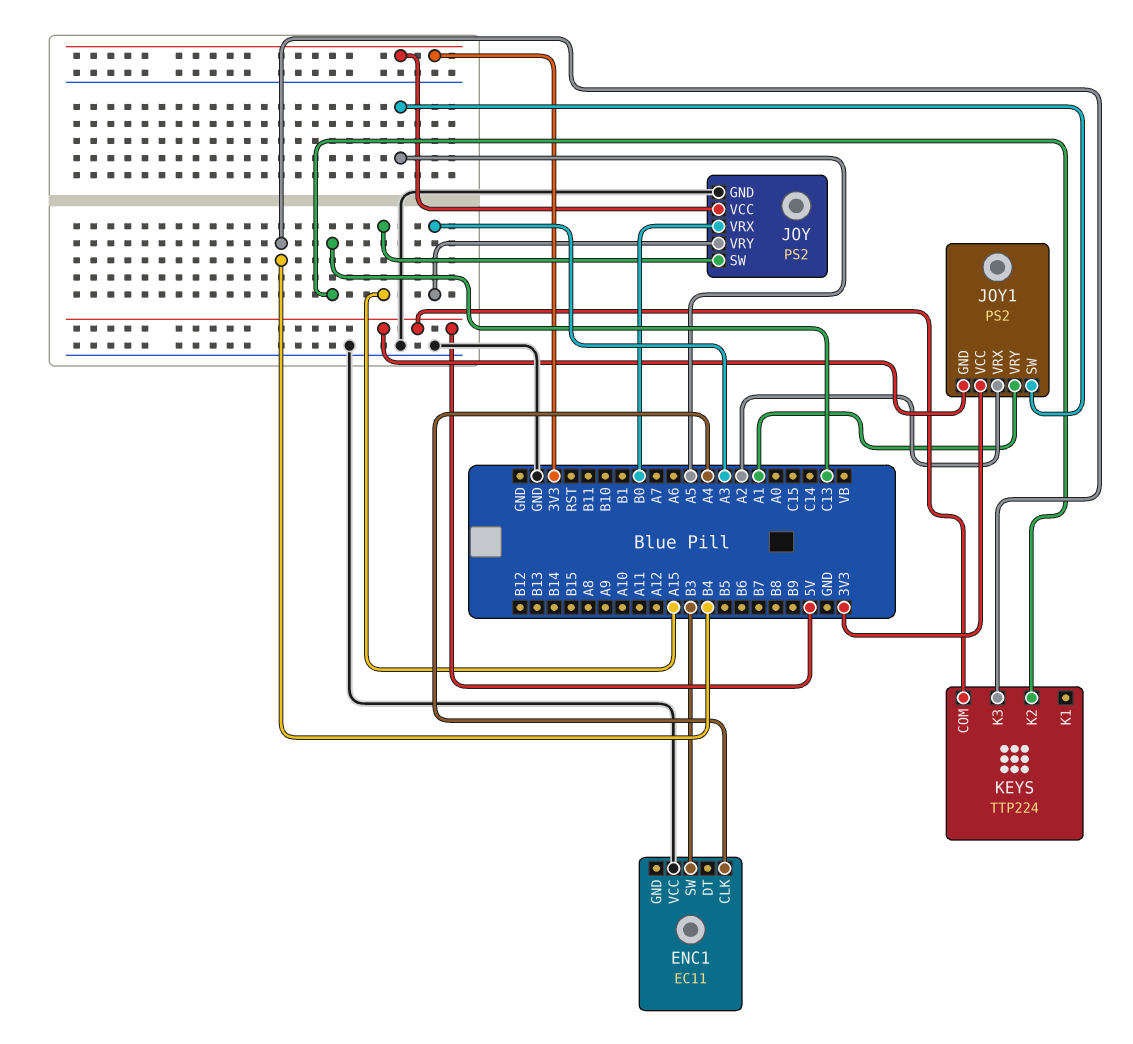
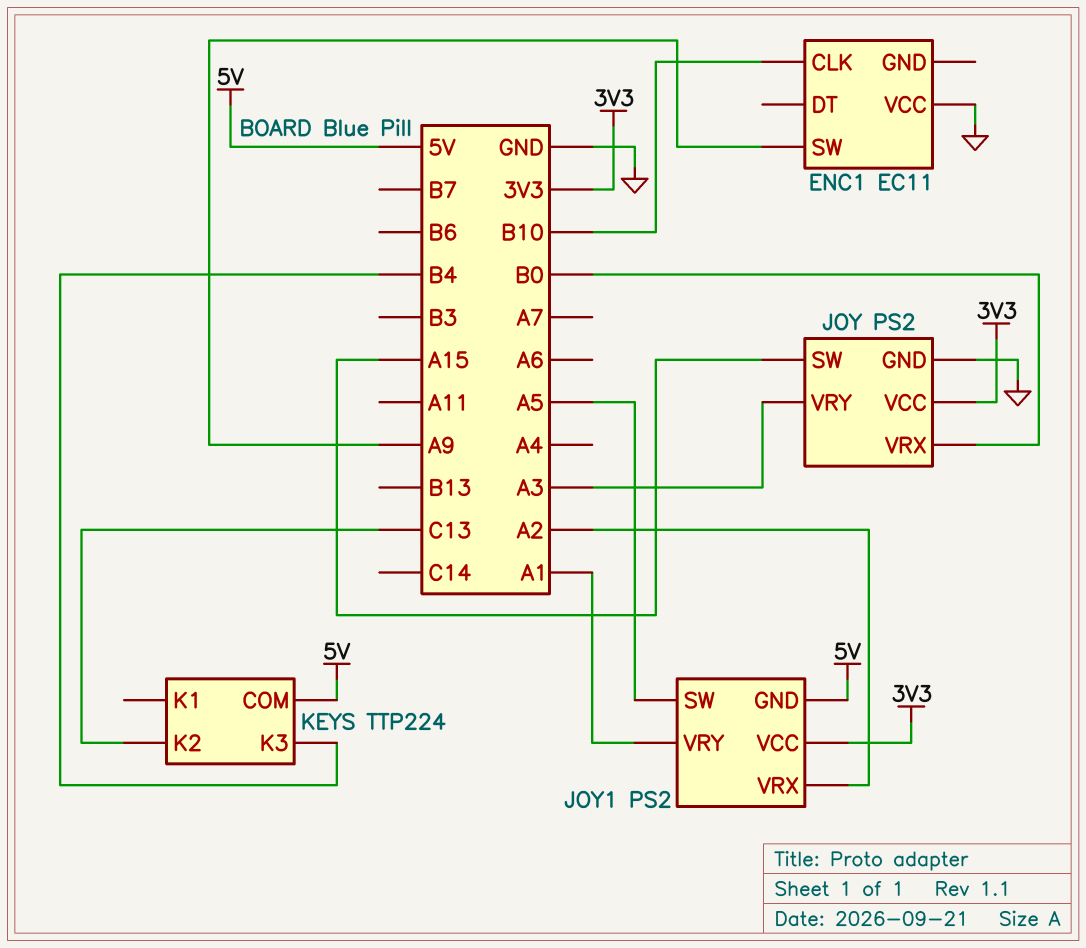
ENC1 pin CLK: A4 -> B10
ENC1 pin SW: B3 -> A9

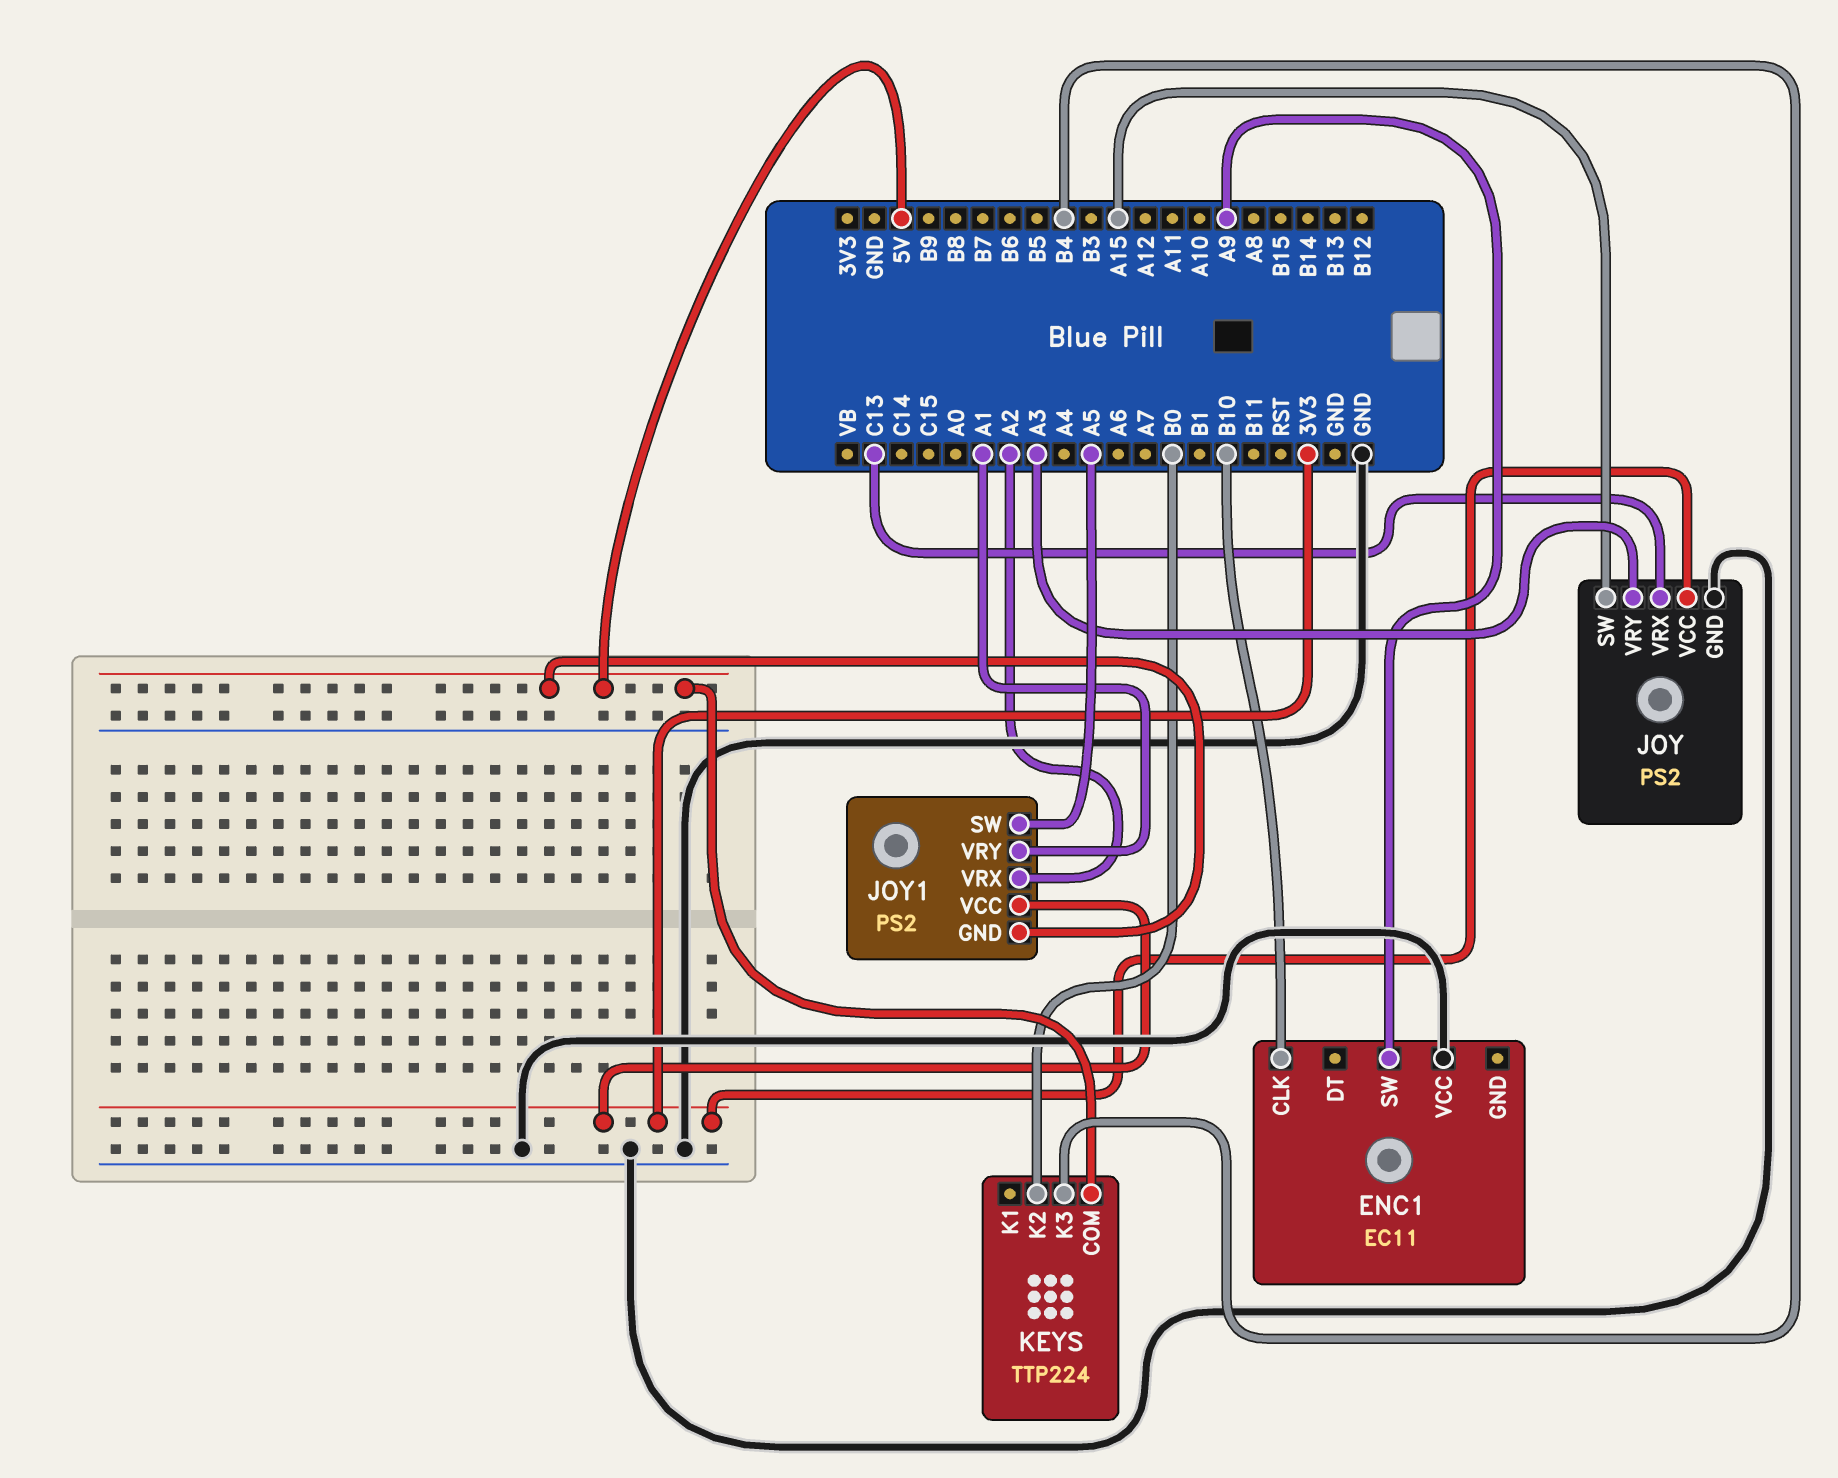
JOY pin VRX: B0 -> C13
KEYS pin K2: C13 -> B0

